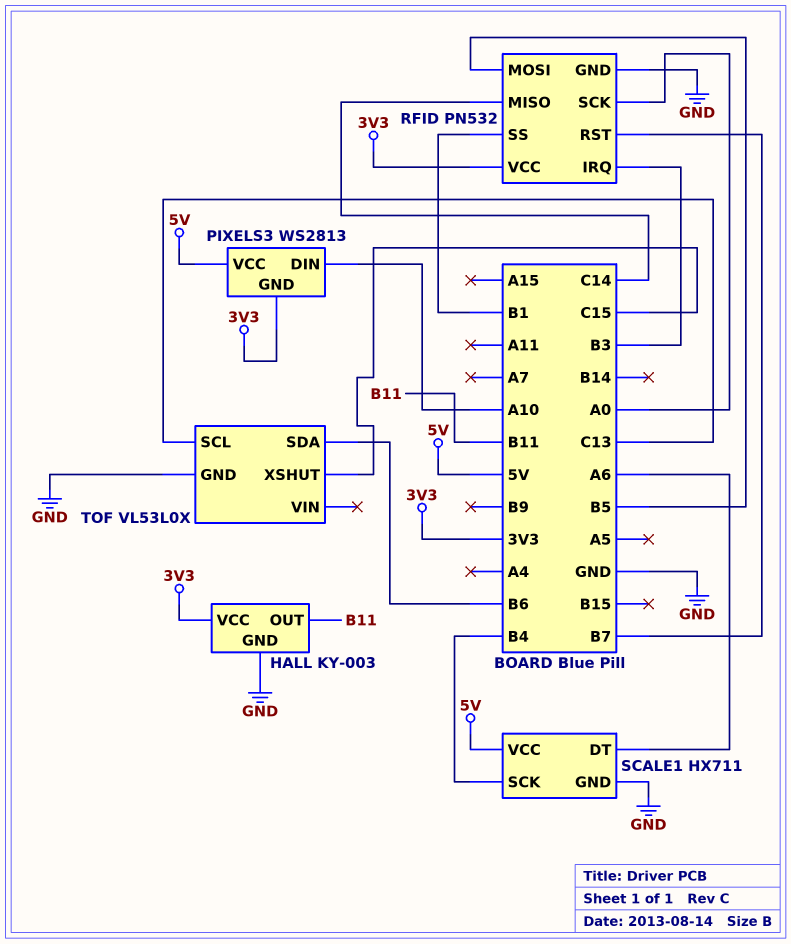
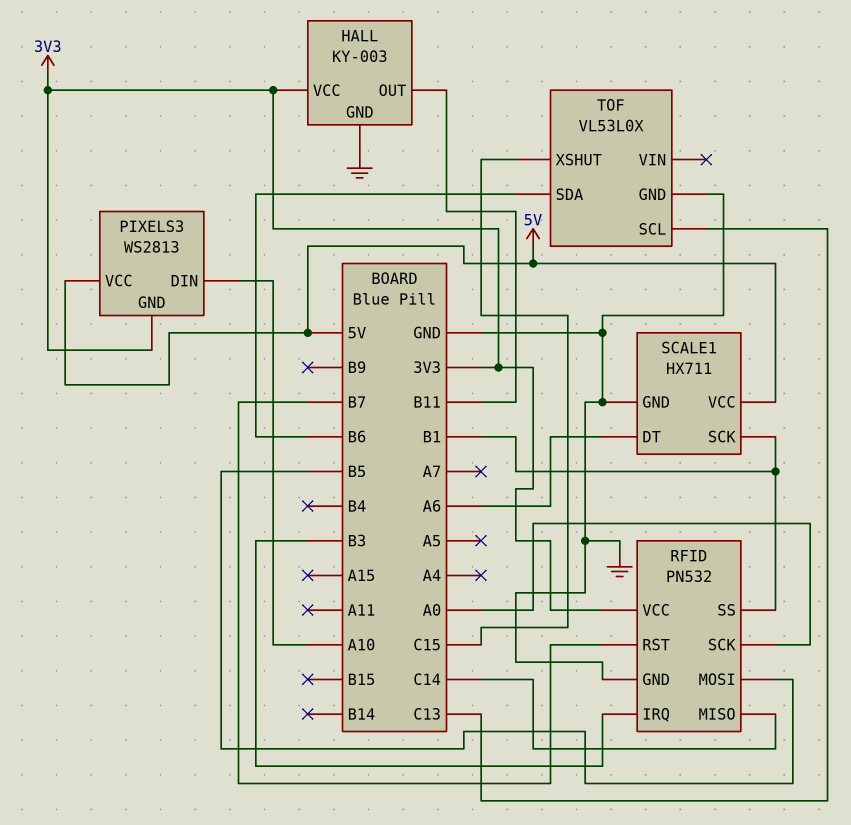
SCALE1 pin SCK: B4 -> B1

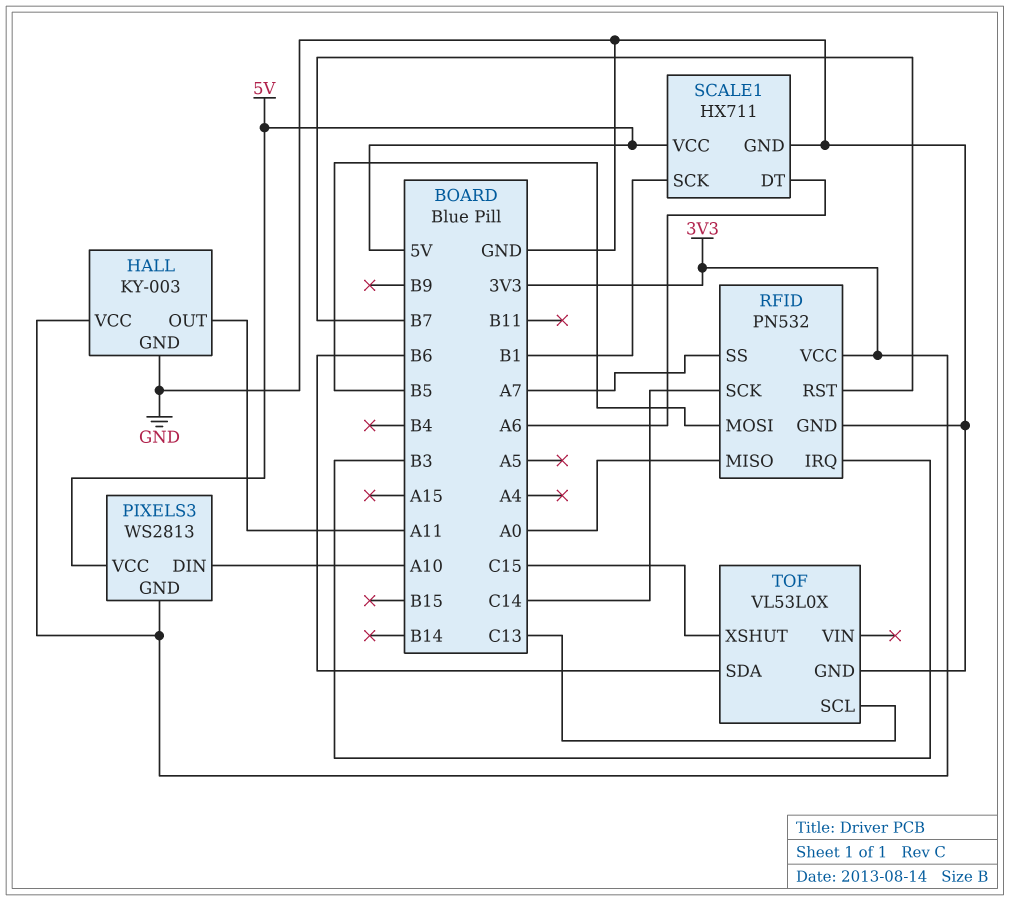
HALL pin OUT: B11 -> A11
RFID pin MISO: C14 -> A0
RFID pin SCK: A0 -> C14
RFID pin SS: B1 -> A7

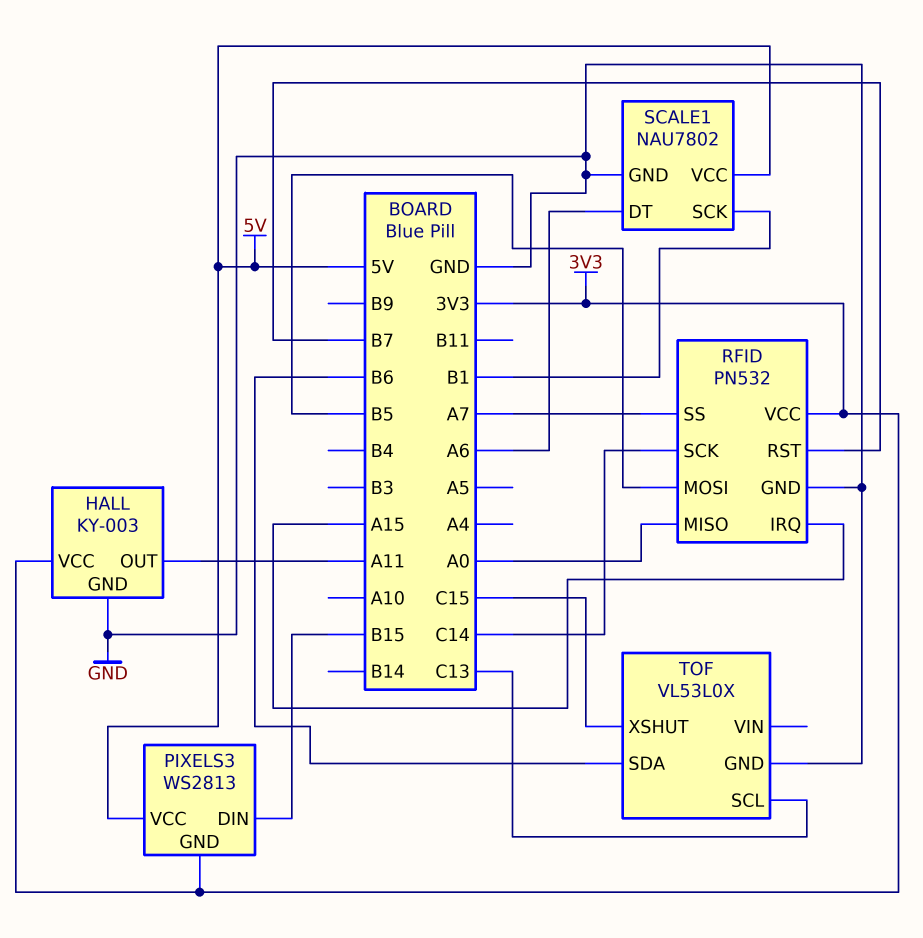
PIXELS3 pin DIN: A10 -> B15
RFID pin IRQ: B3 -> A15
SCALE1: HX711 -> NAU7802

